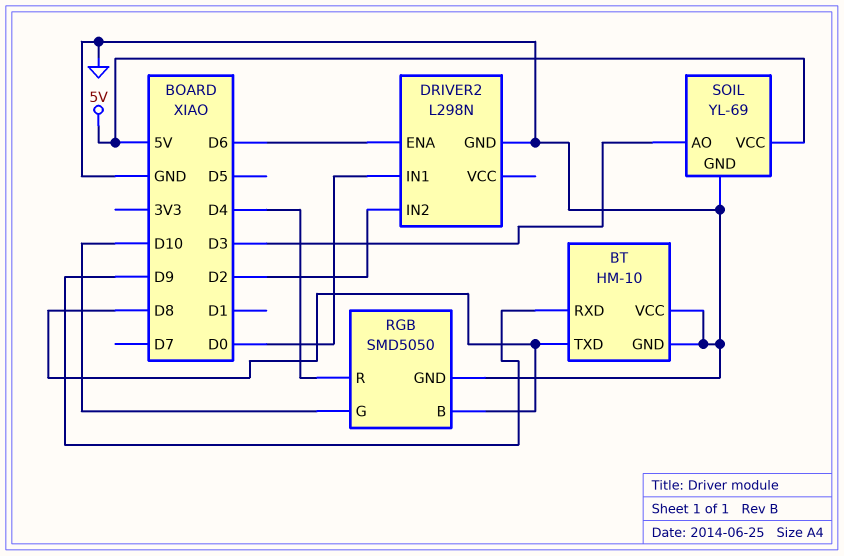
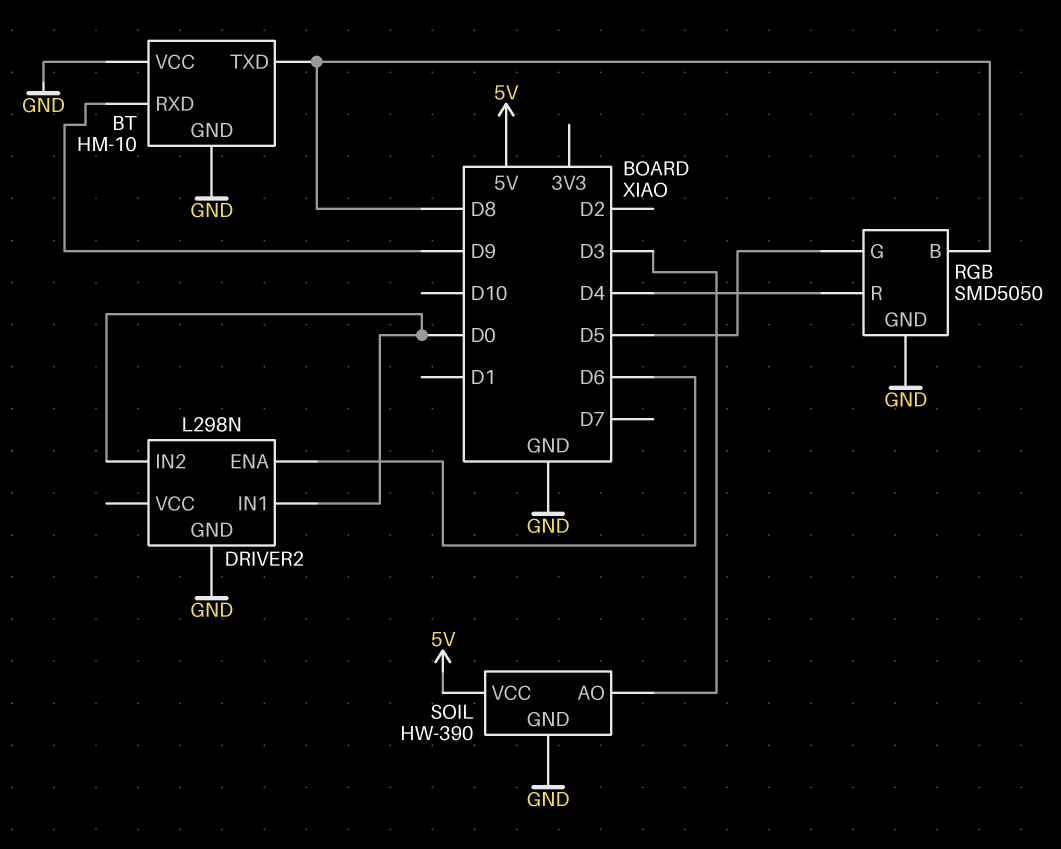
DRIVER2 pin IN2: D2 -> D0
RGB pin G: D10 -> D5
SOIL: YL-69 -> HW-390

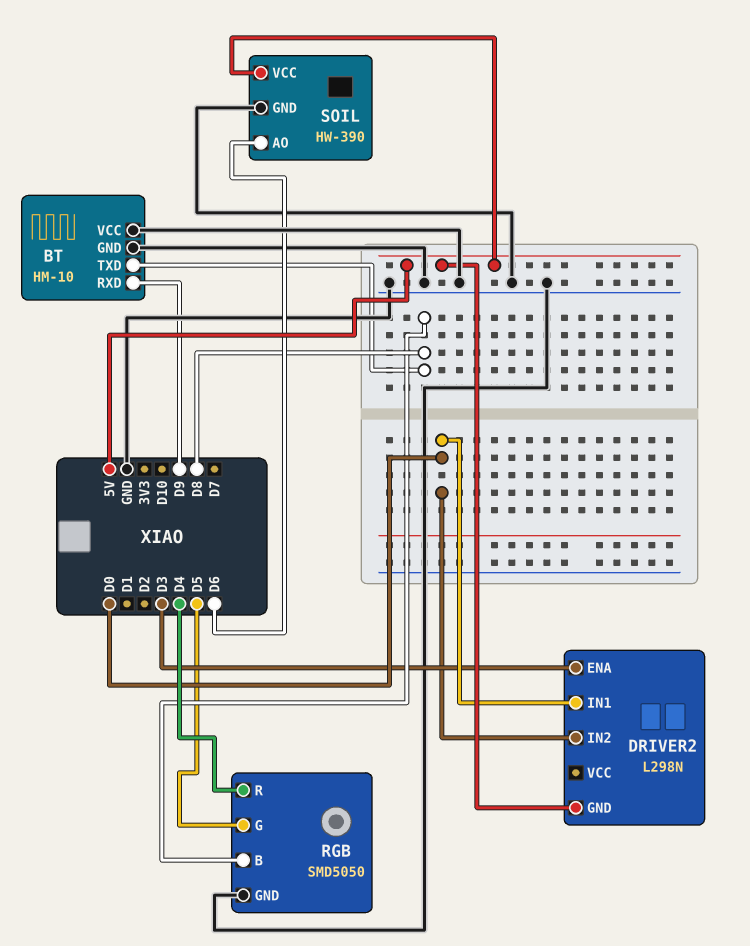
DRIVER2 pin ENA: D6 -> D3
DRIVER2 pin GND: GND -> 5V
SOIL pin AO: D3 -> D6

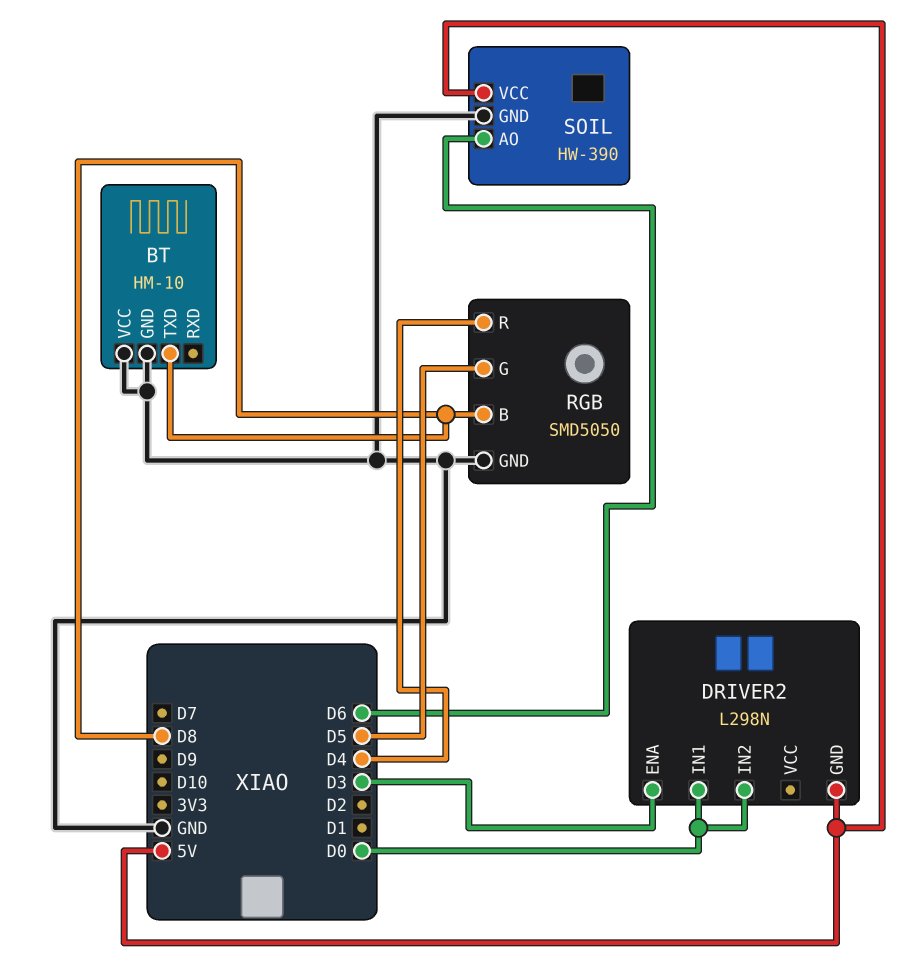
BT pin RXD: D9 -> none

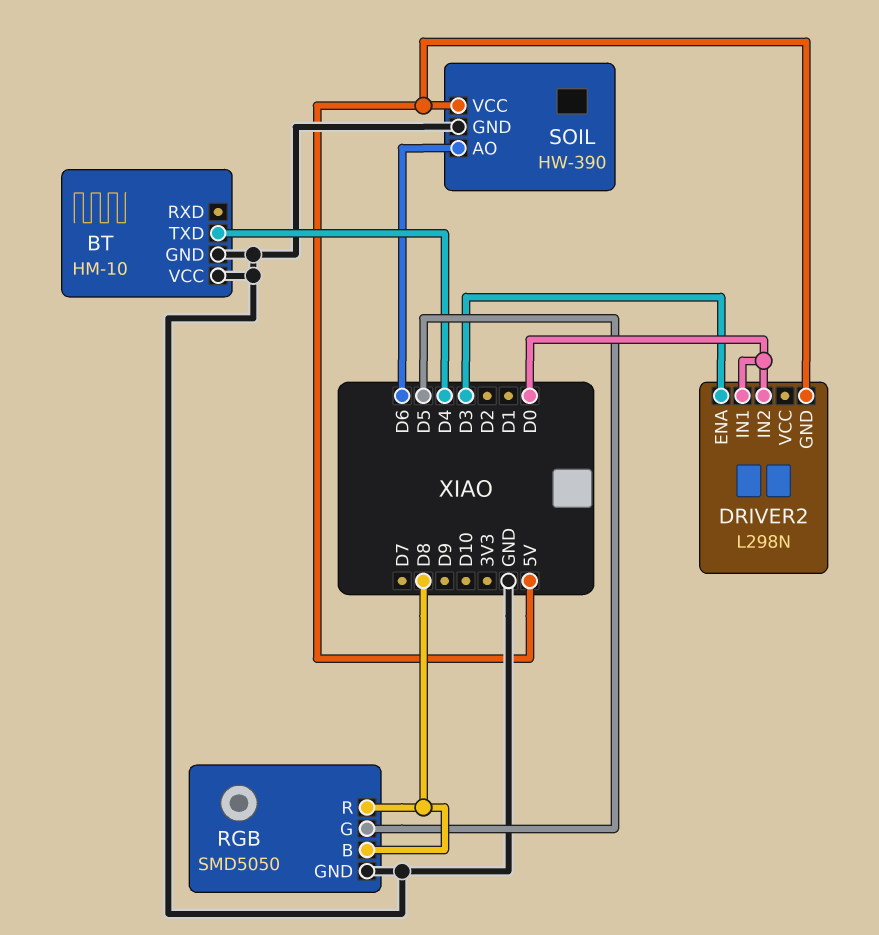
BT pin TXD: D8 -> D4
RGB pin R: D4 -> D8

